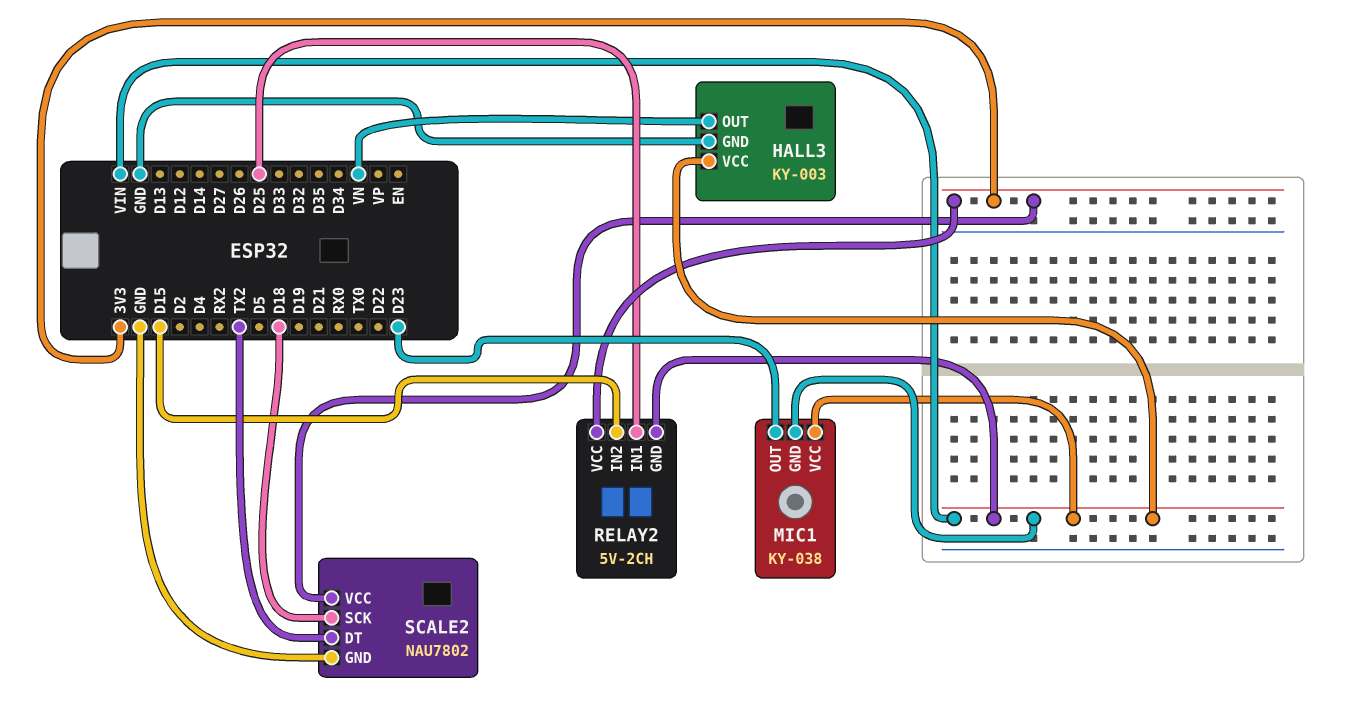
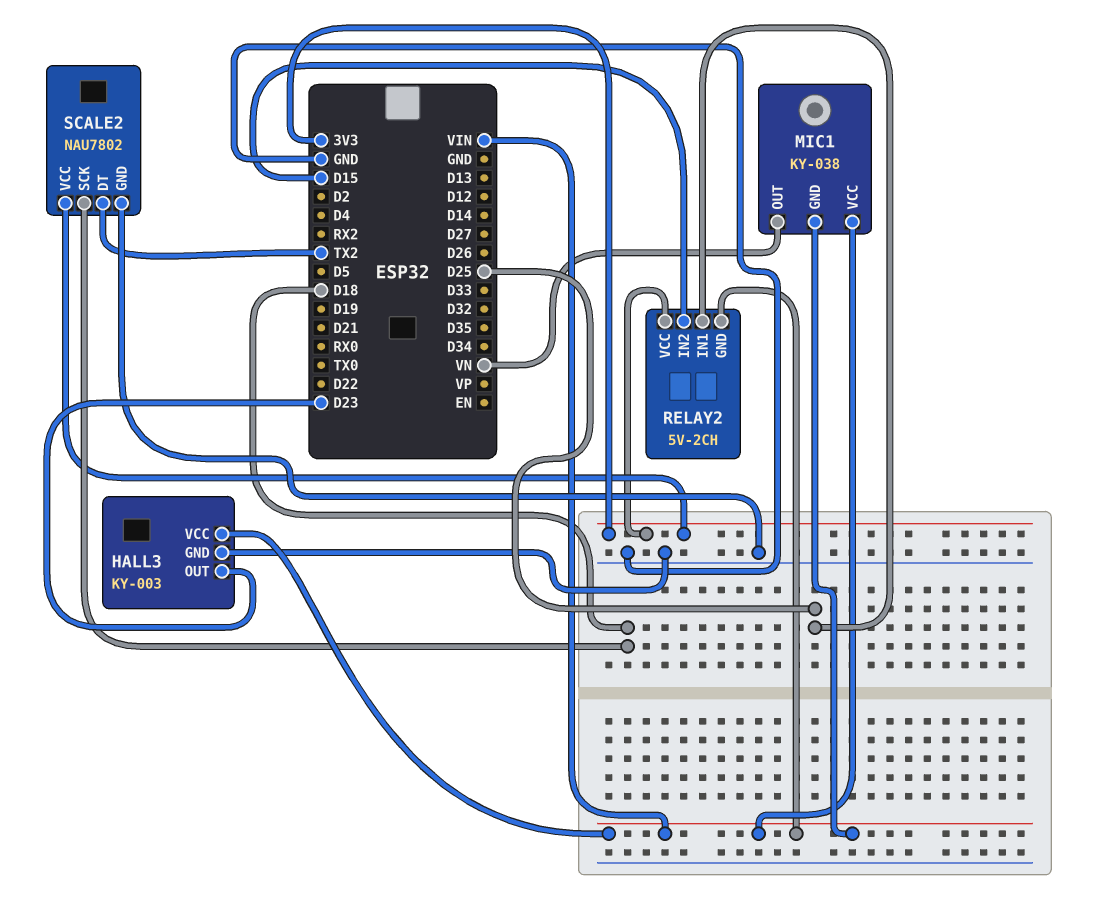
HALL3 pin OUT: VN -> D23
MIC1 pin OUT: D23 -> VN

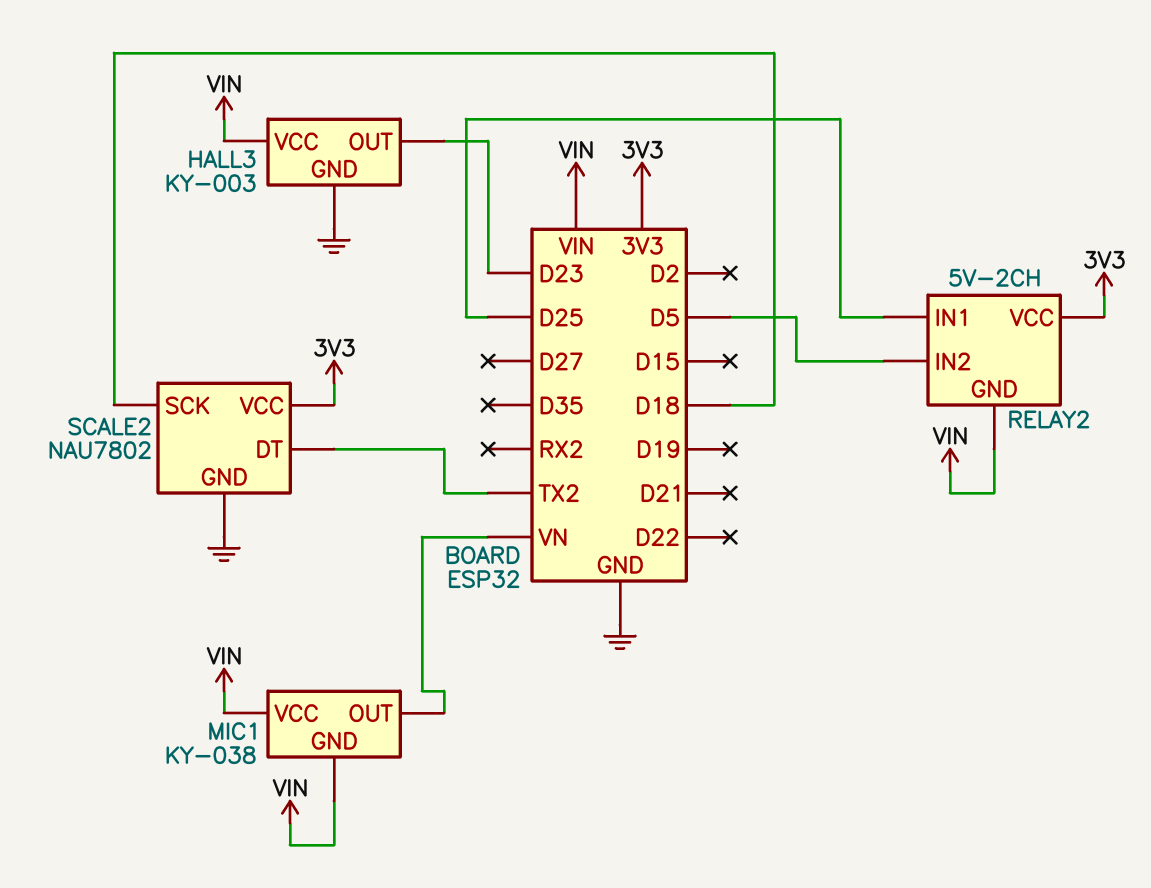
RELAY2 pin IN2: D15 -> D5

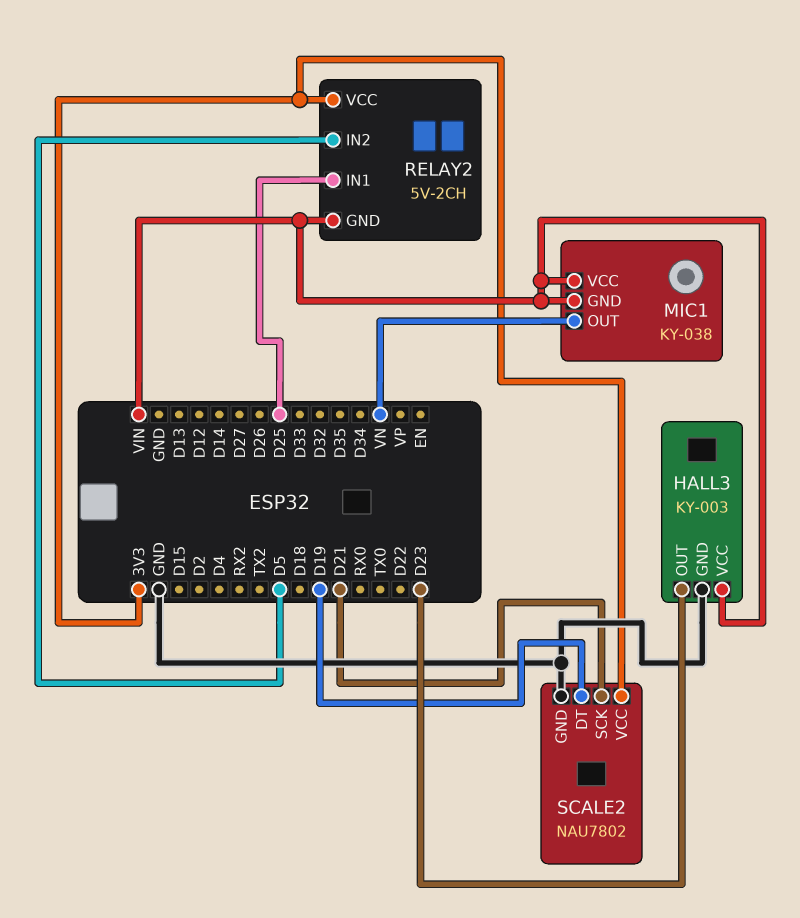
SCALE2 pin DT: TX2 -> D19
SCALE2 pin SCK: D18 -> D21

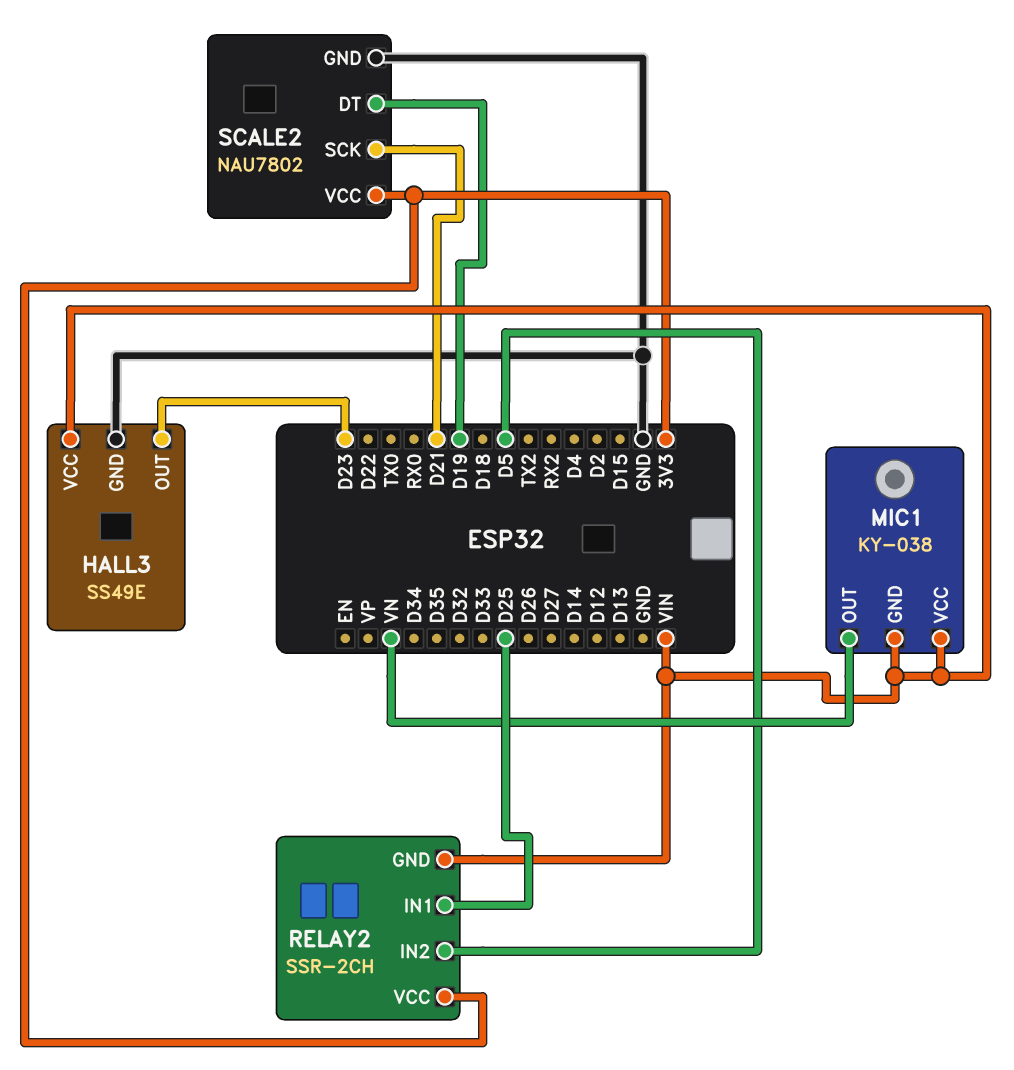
HALL3: KY-003 -> SS49E
RELAY2: 5V-2CH -> SSR-2CH

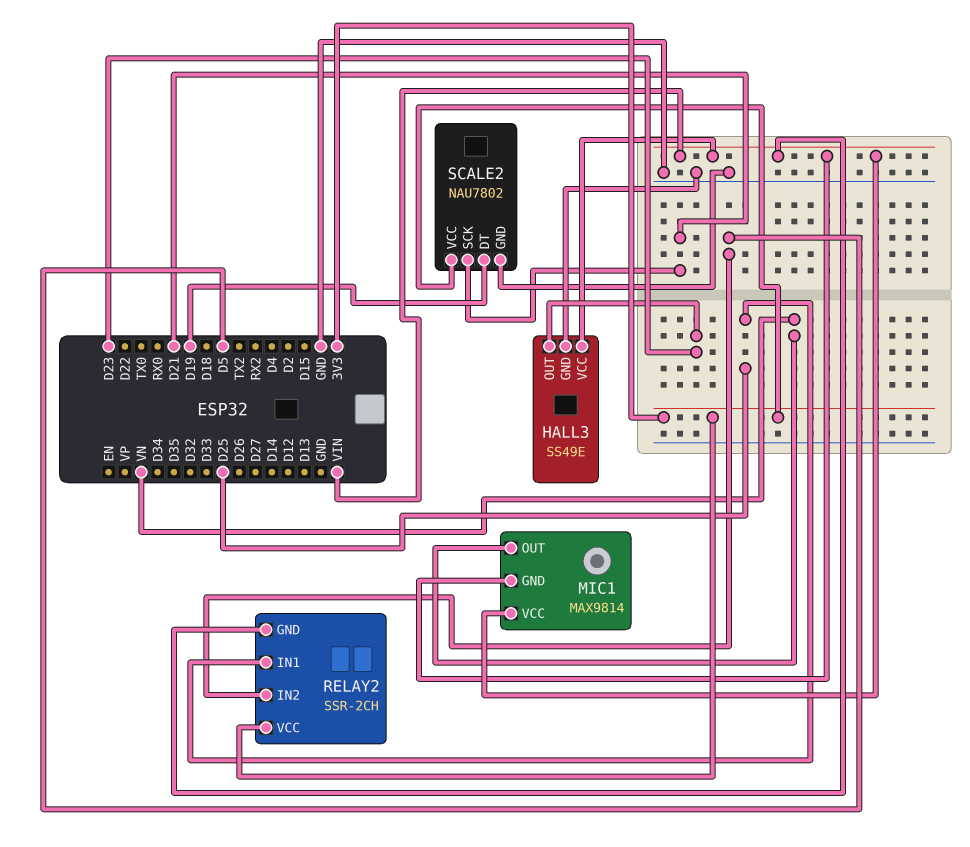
MIC1: KY-038 -> MAX9814

